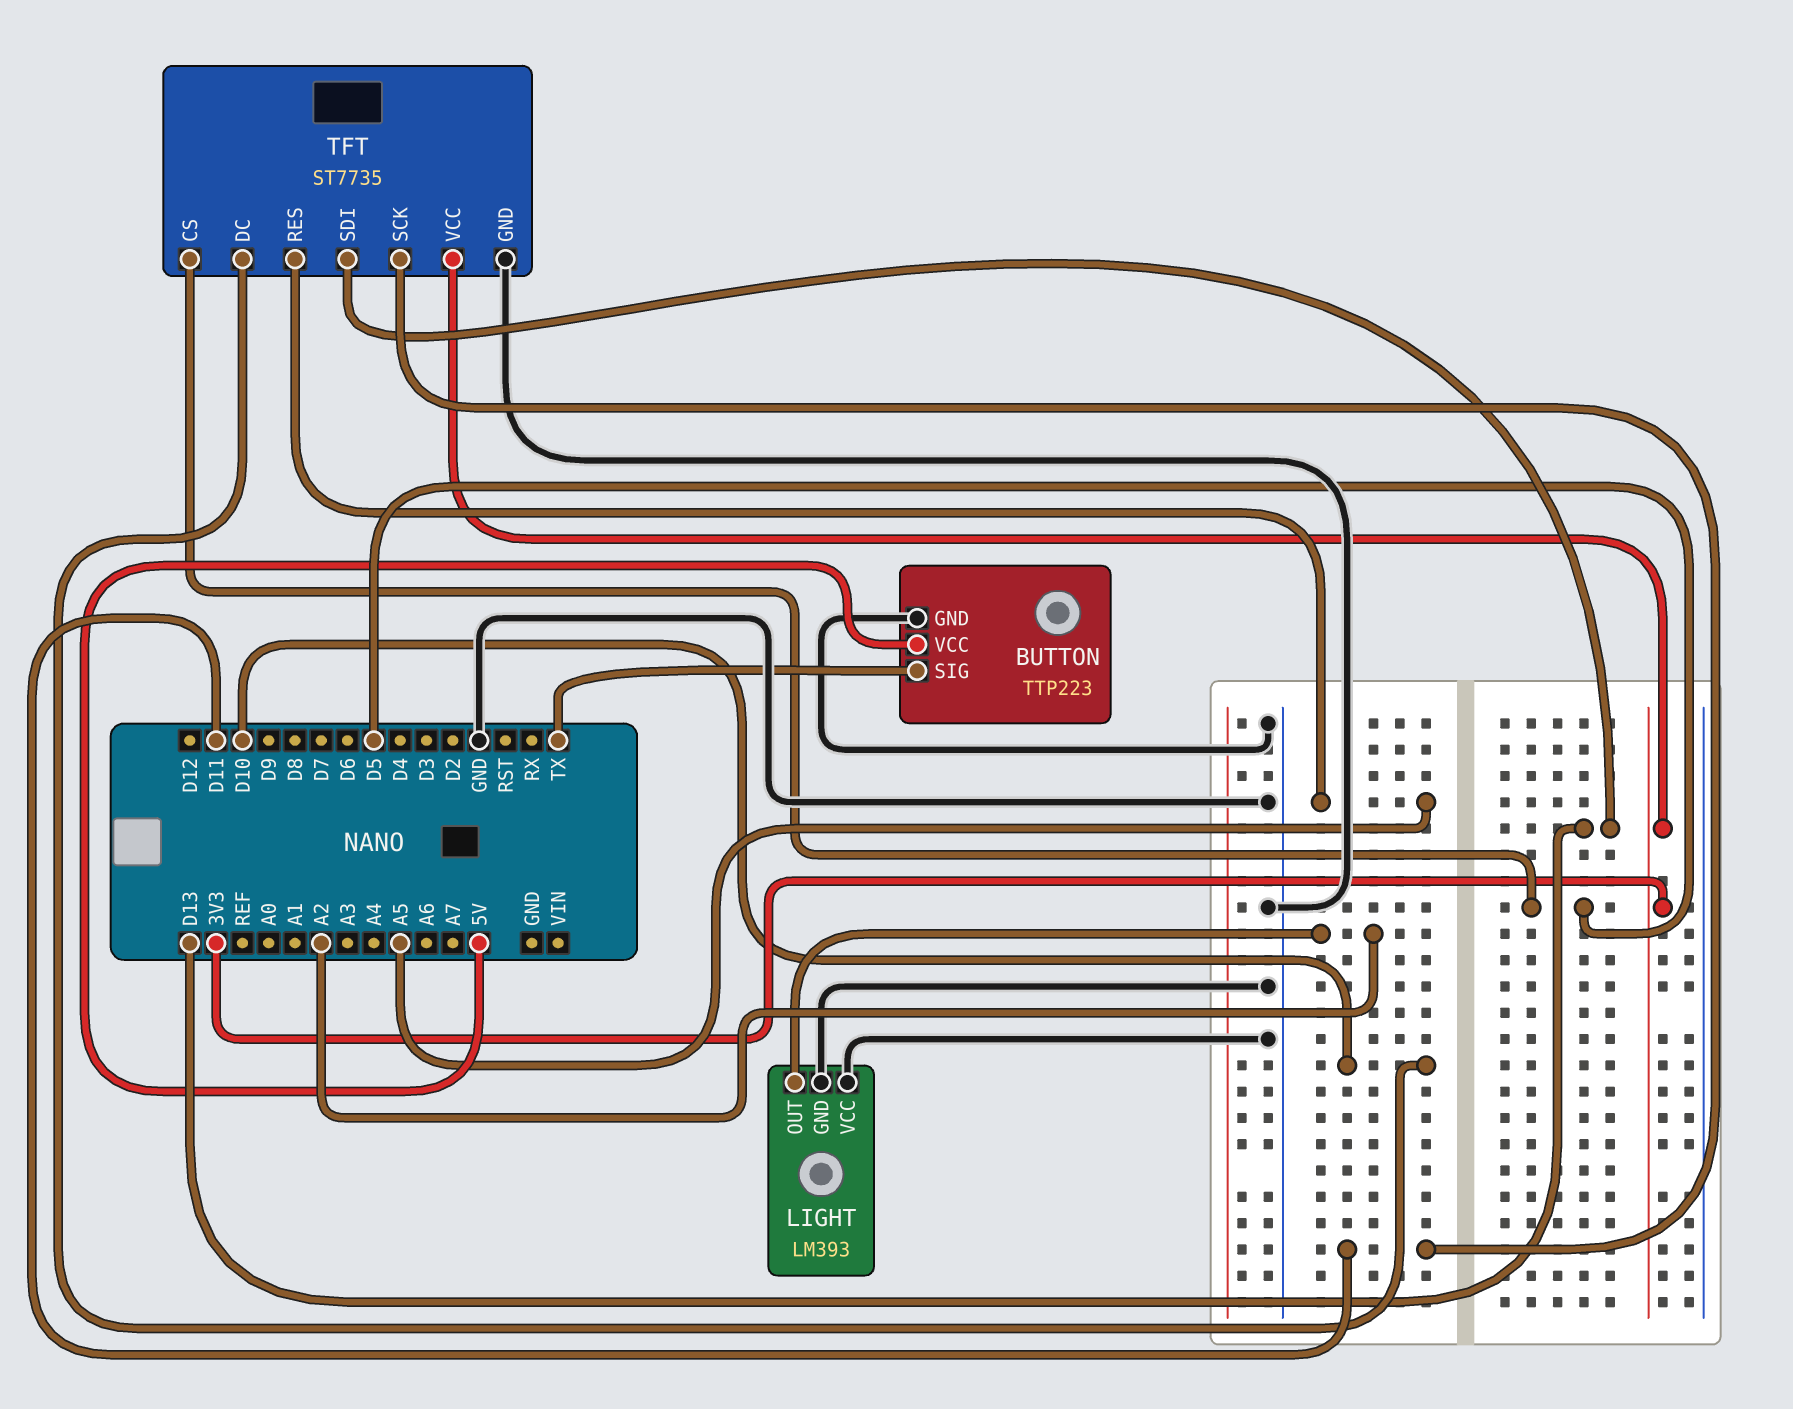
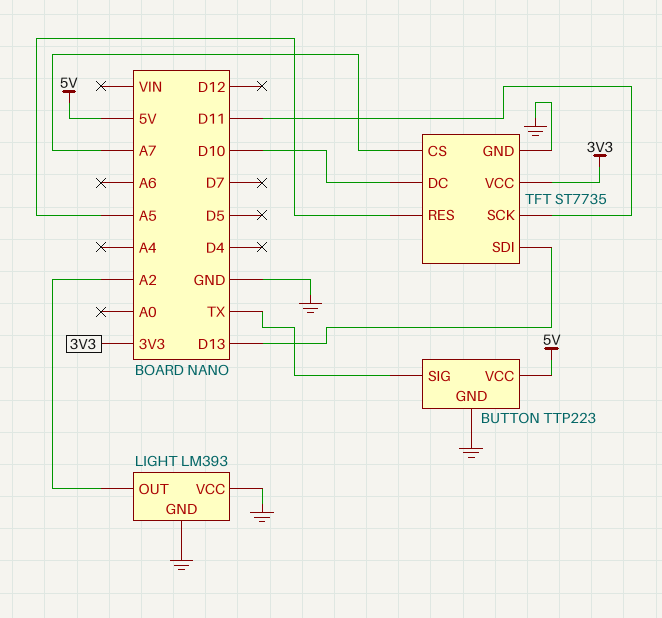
TFT pin CS: D5 -> A7

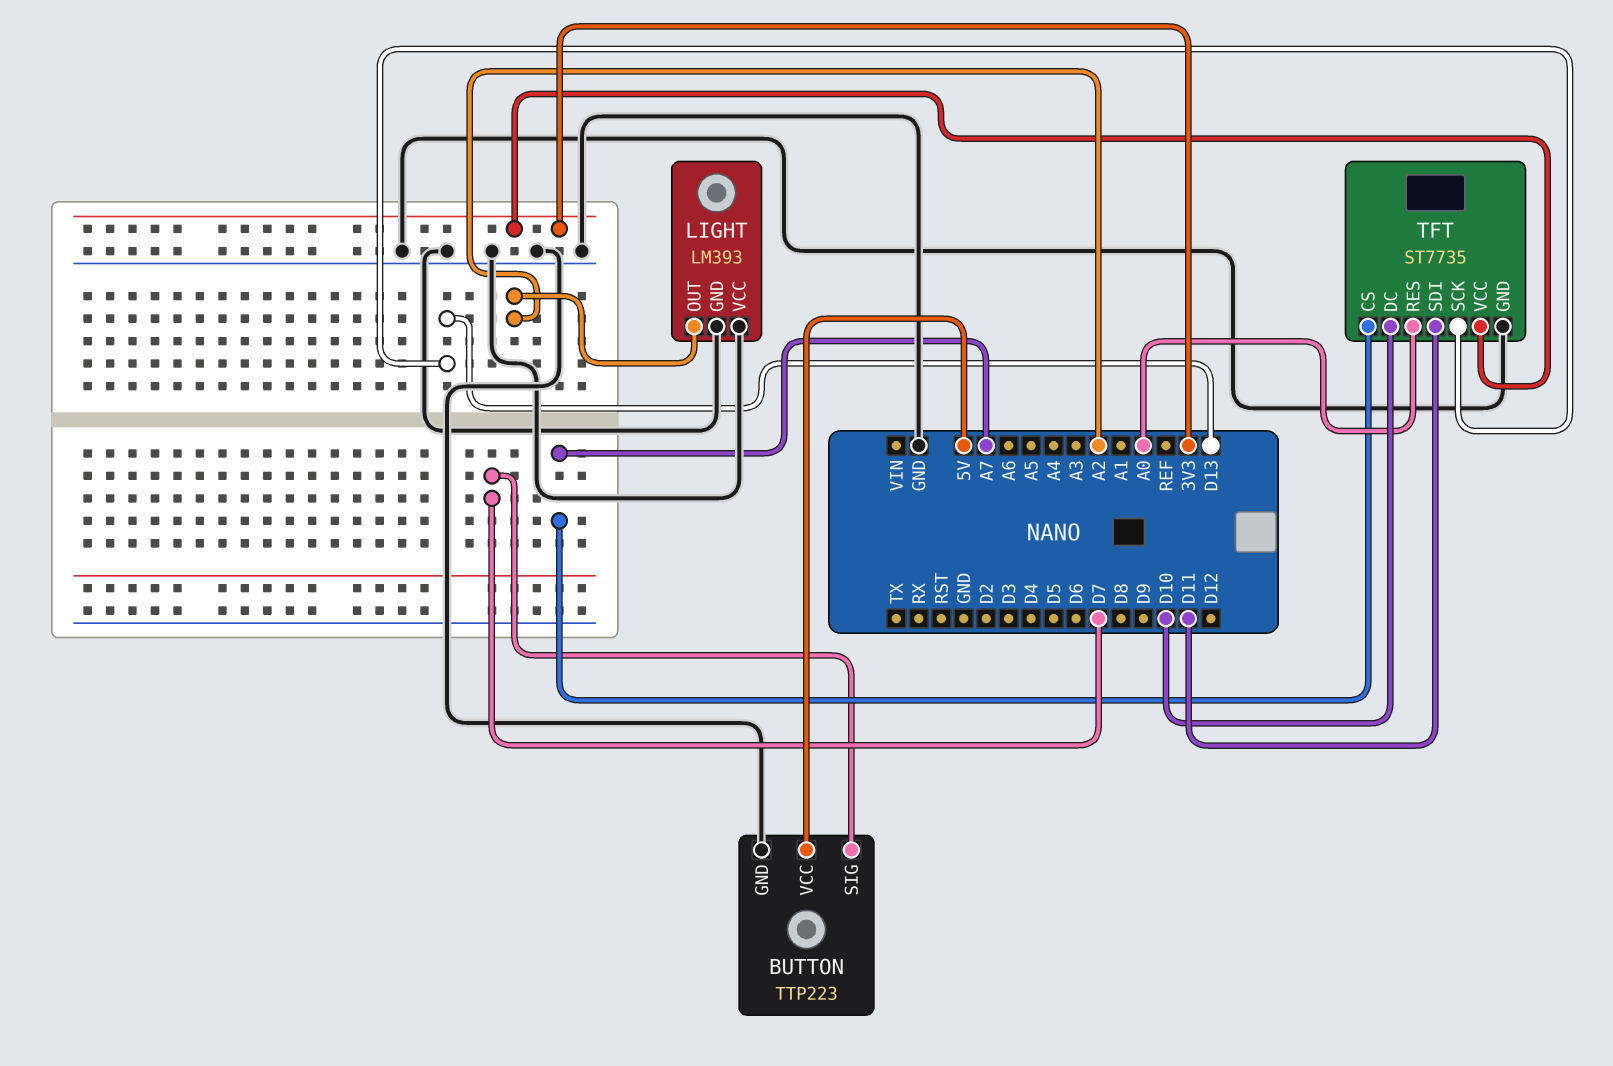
BUTTON pin SIG: TX -> D7
TFT pin RES: A5 -> A0
TFT pin SCK: D11 -> D13
TFT pin SDI: D13 -> D11

